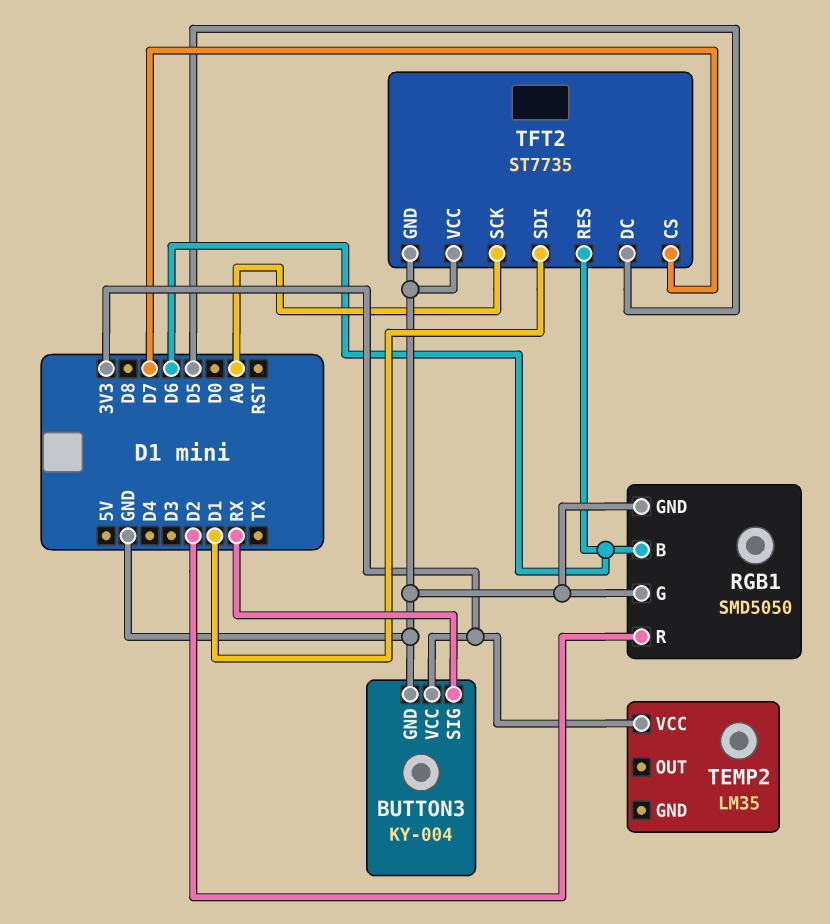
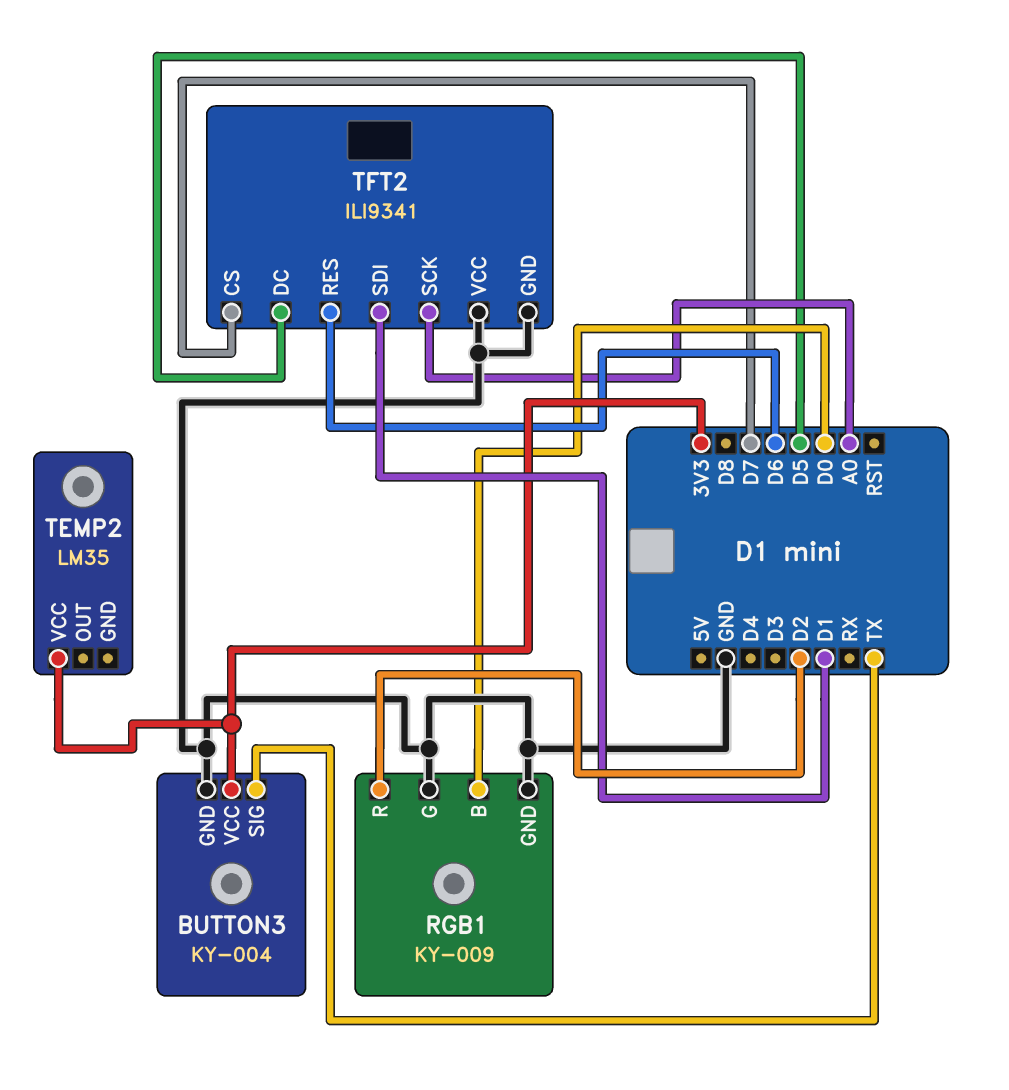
BUTTON3 pin SIG: RX -> TX
RGB1: SMD5050 -> KY-009
RGB1 pin B: D6 -> D0
TFT2: ST7735 -> ILI9341

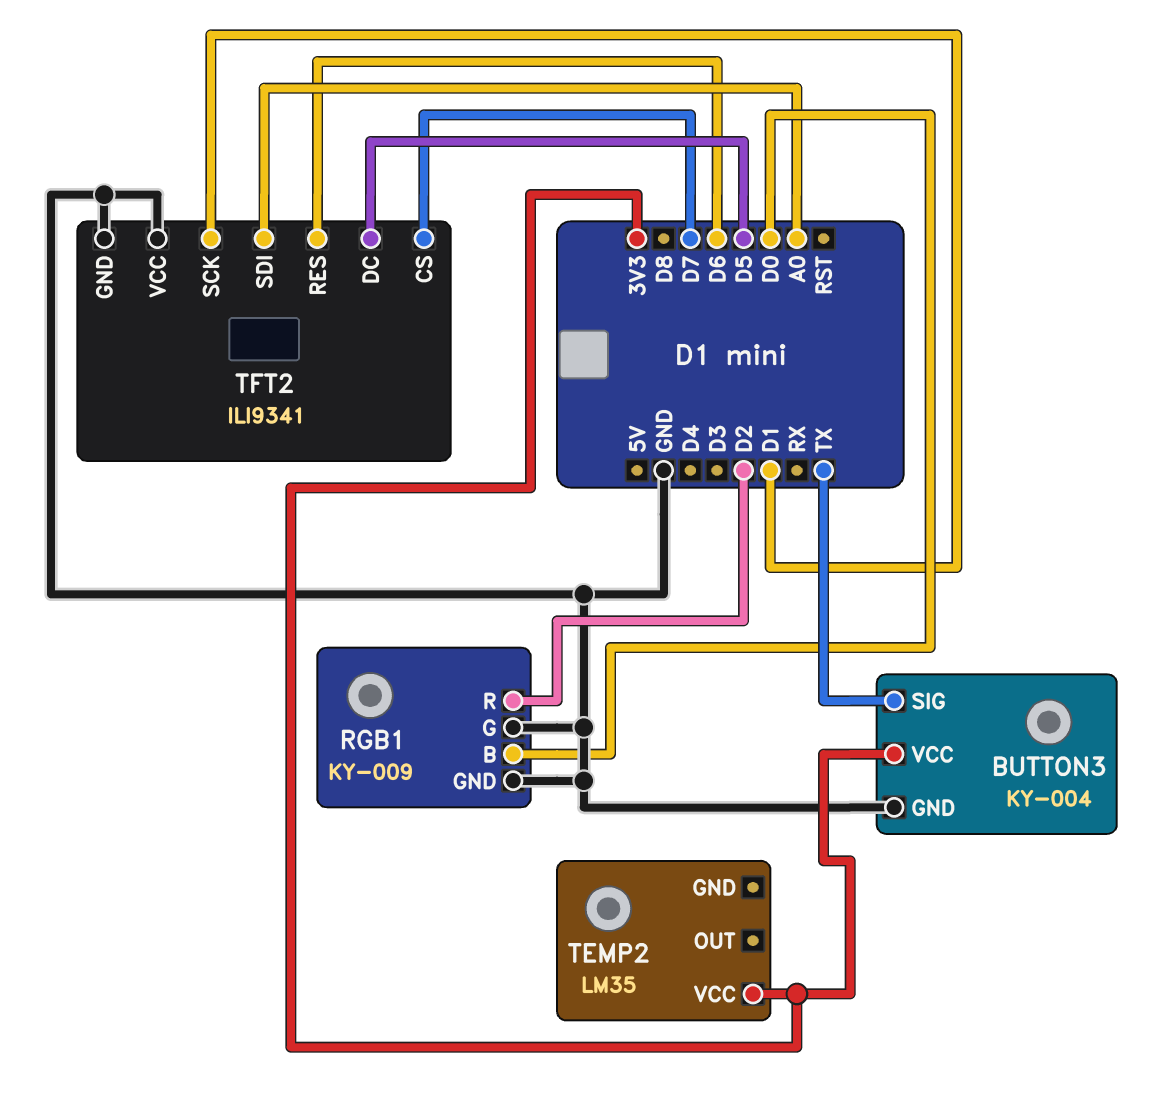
TFT2 pin SCK: A0 -> D1
TFT2 pin SDI: D1 -> A0

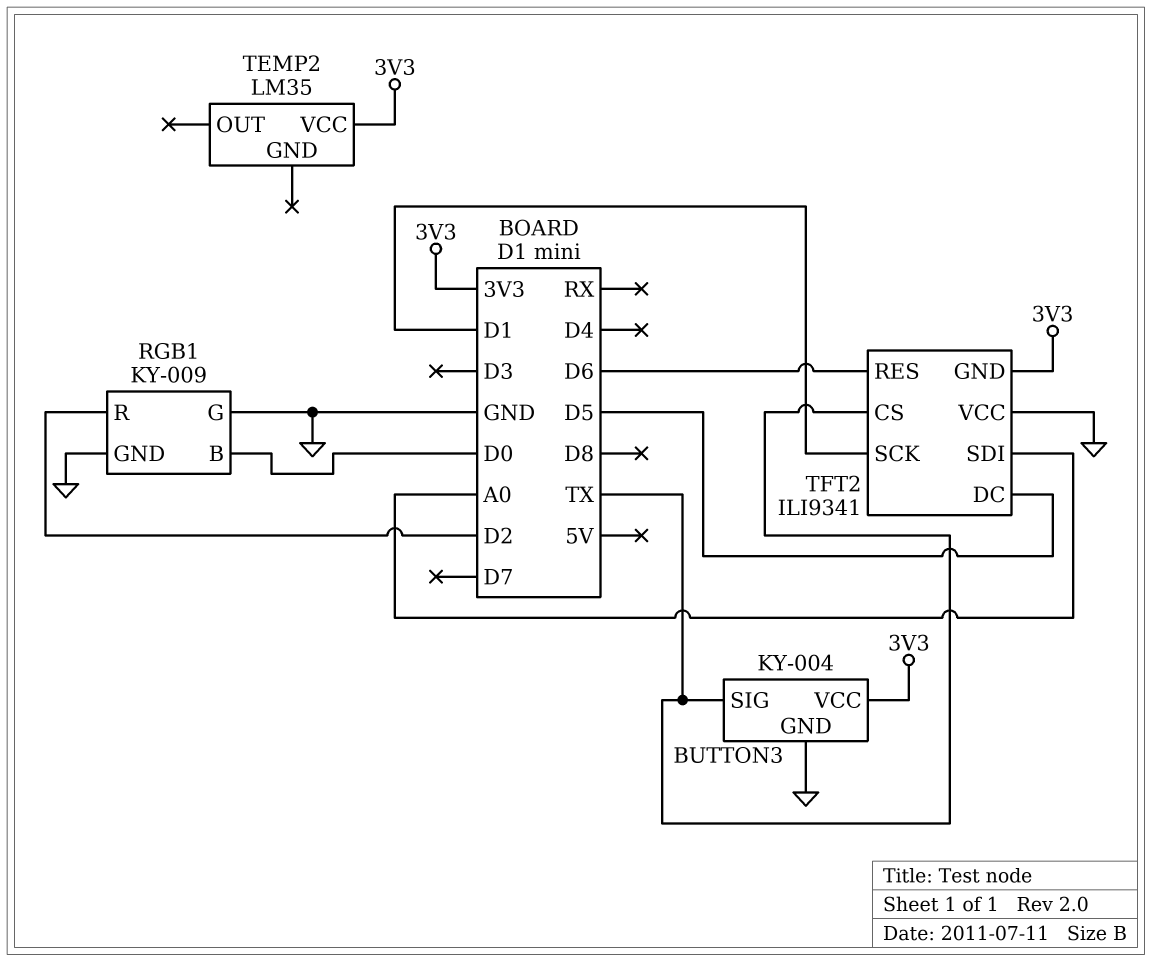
TFT2 pin CS: D7 -> TX
TFT2 pin GND: GND -> 3V3

